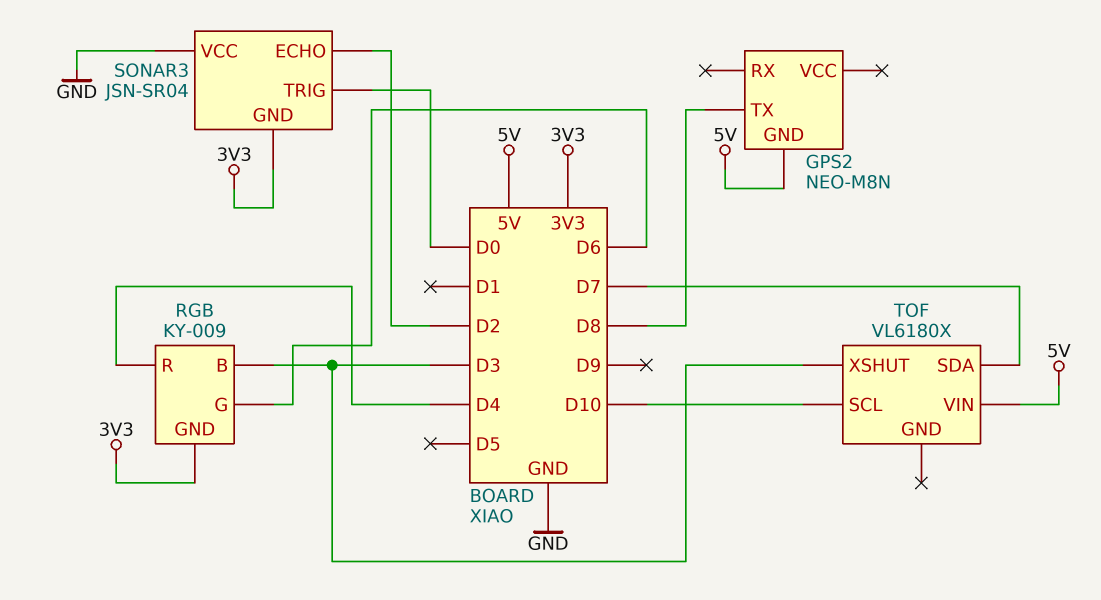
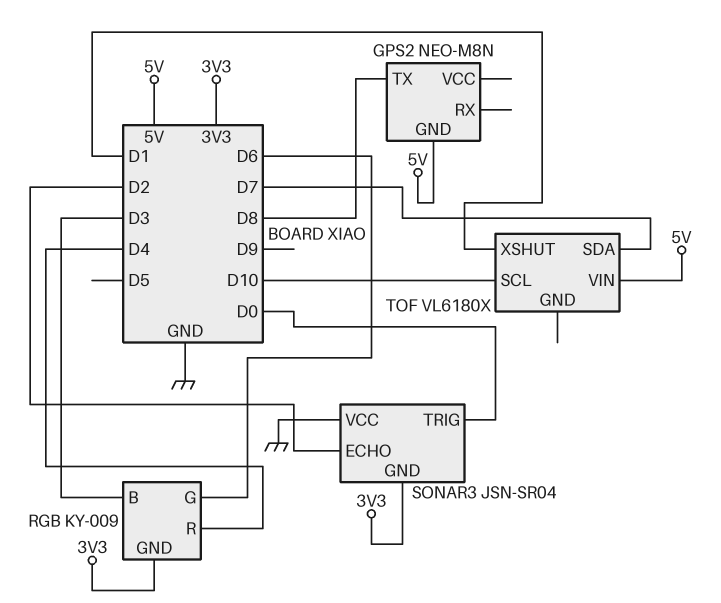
TOF pin XSHUT: D3 -> D1

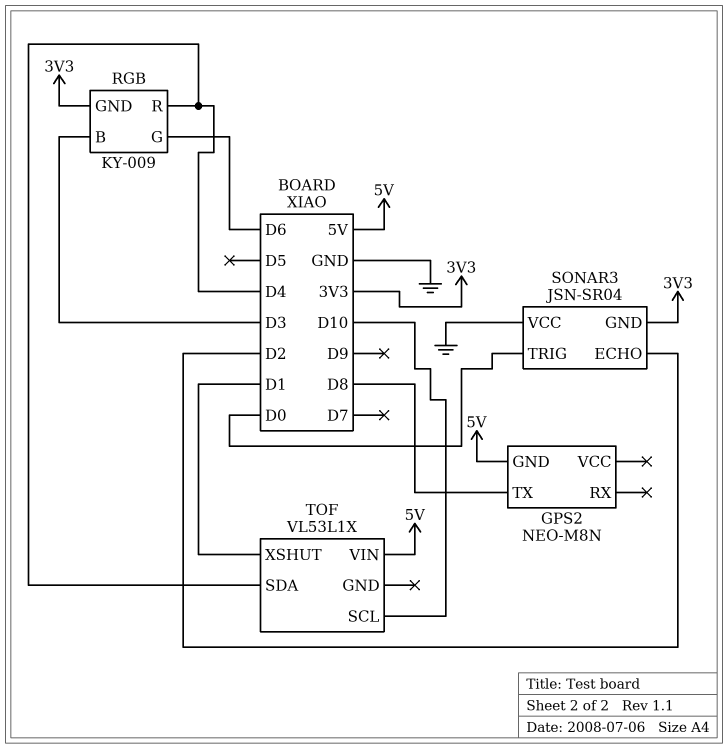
TOF: VL6180X -> VL53L1X
TOF pin SDA: D7 -> D4

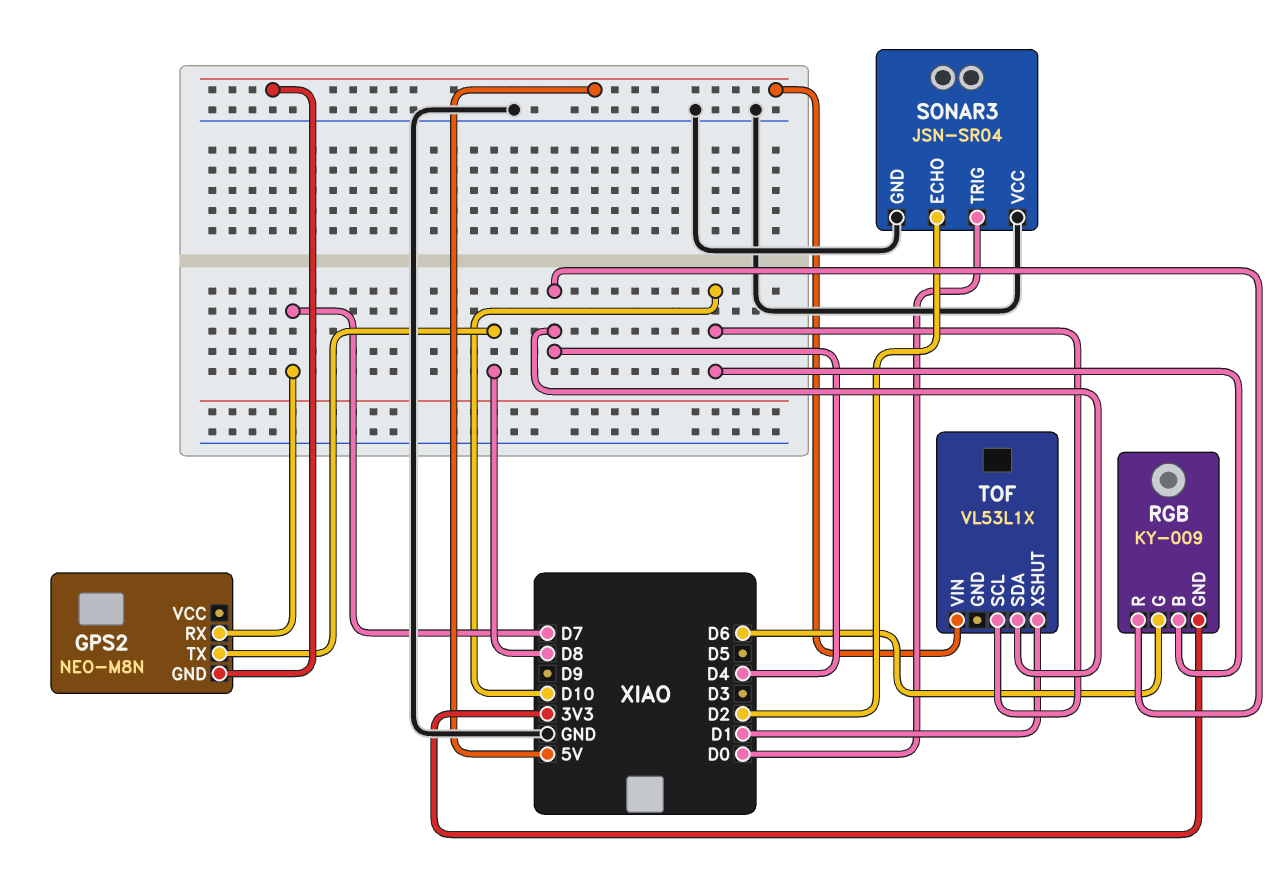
GPS2 pin RX: none -> D7
RGB pin B: D3 -> D10
SONAR3 pin GND: 3V3 -> GND

